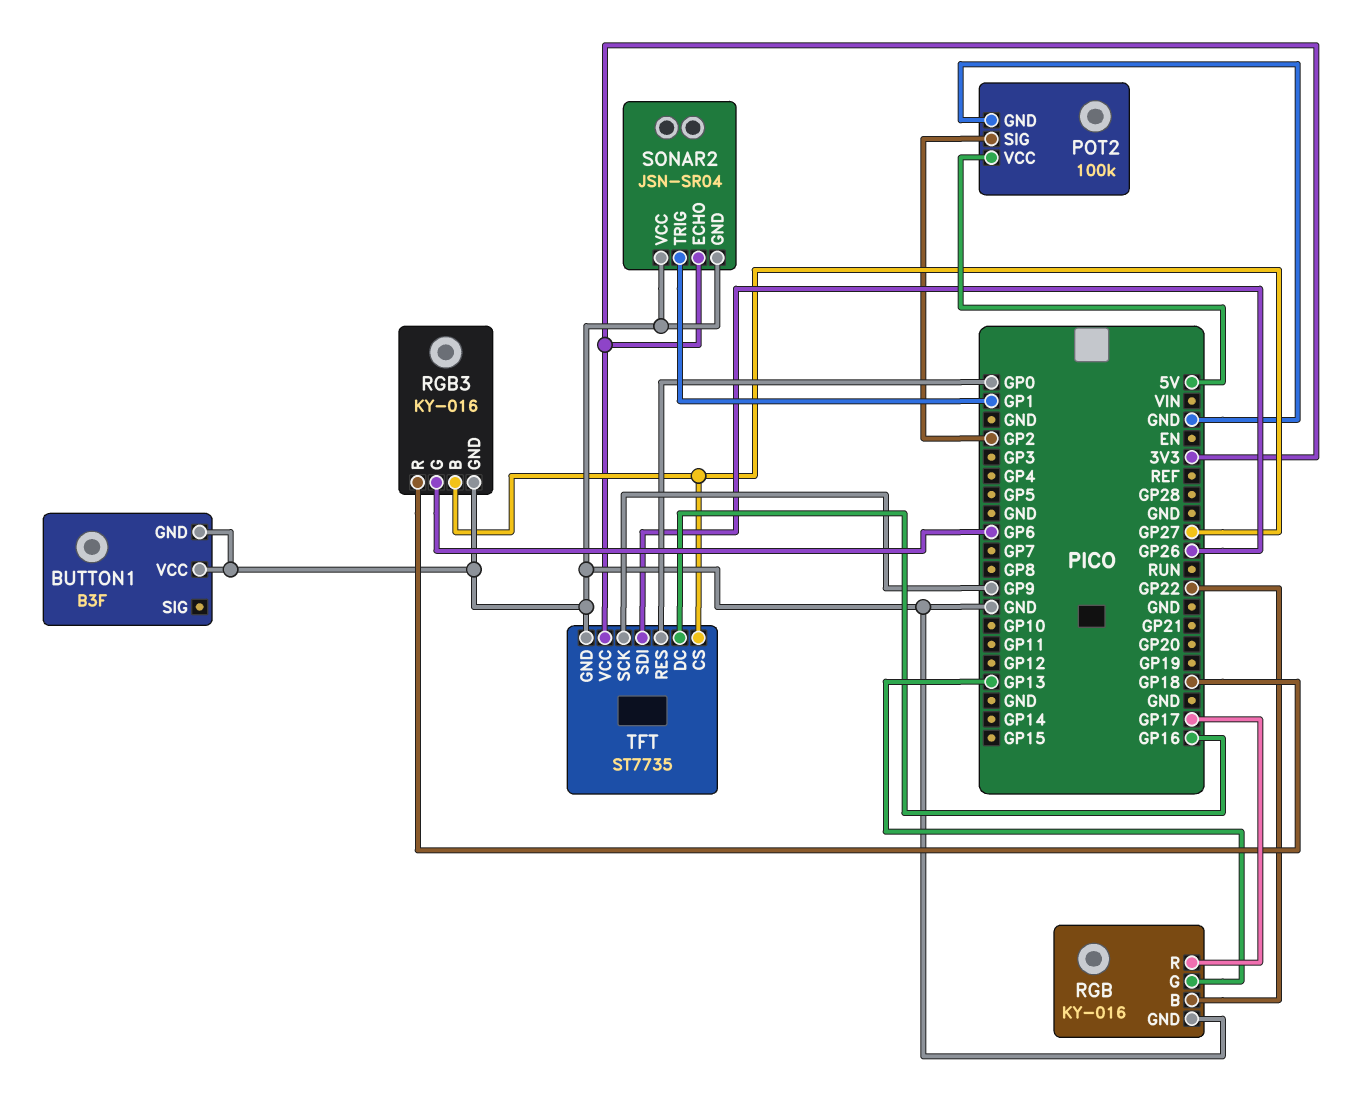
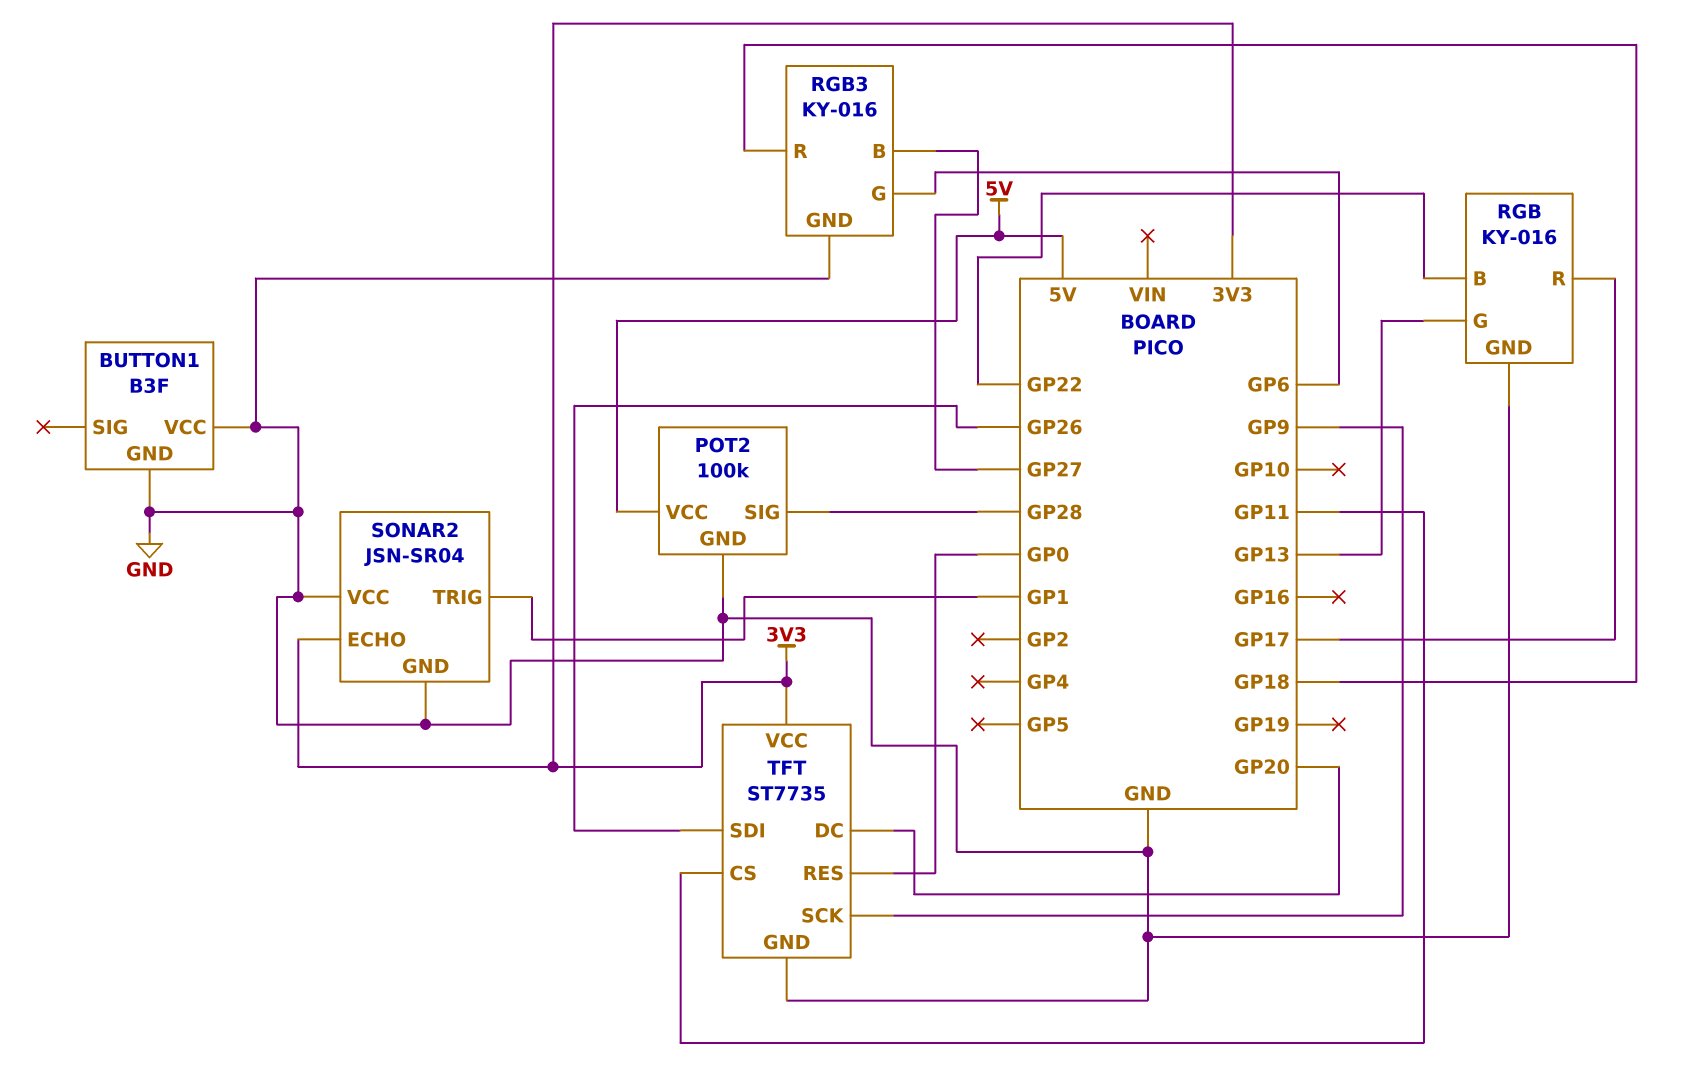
POT2 pin SIG: GP2 -> GP28
TFT pin CS: GP27 -> GP11
TFT pin DC: GP16 -> GP20

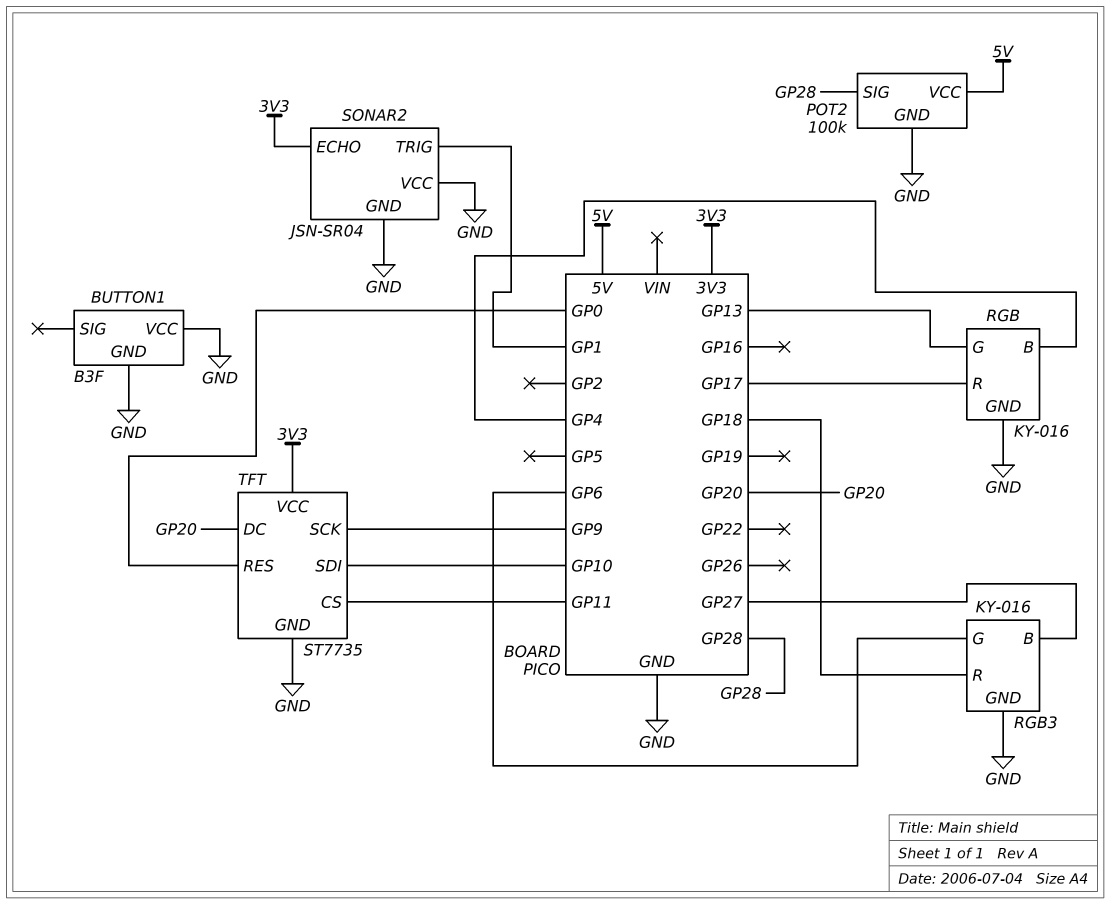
RGB pin B: GP22 -> GP4
TFT pin SDI: GP26 -> GP10

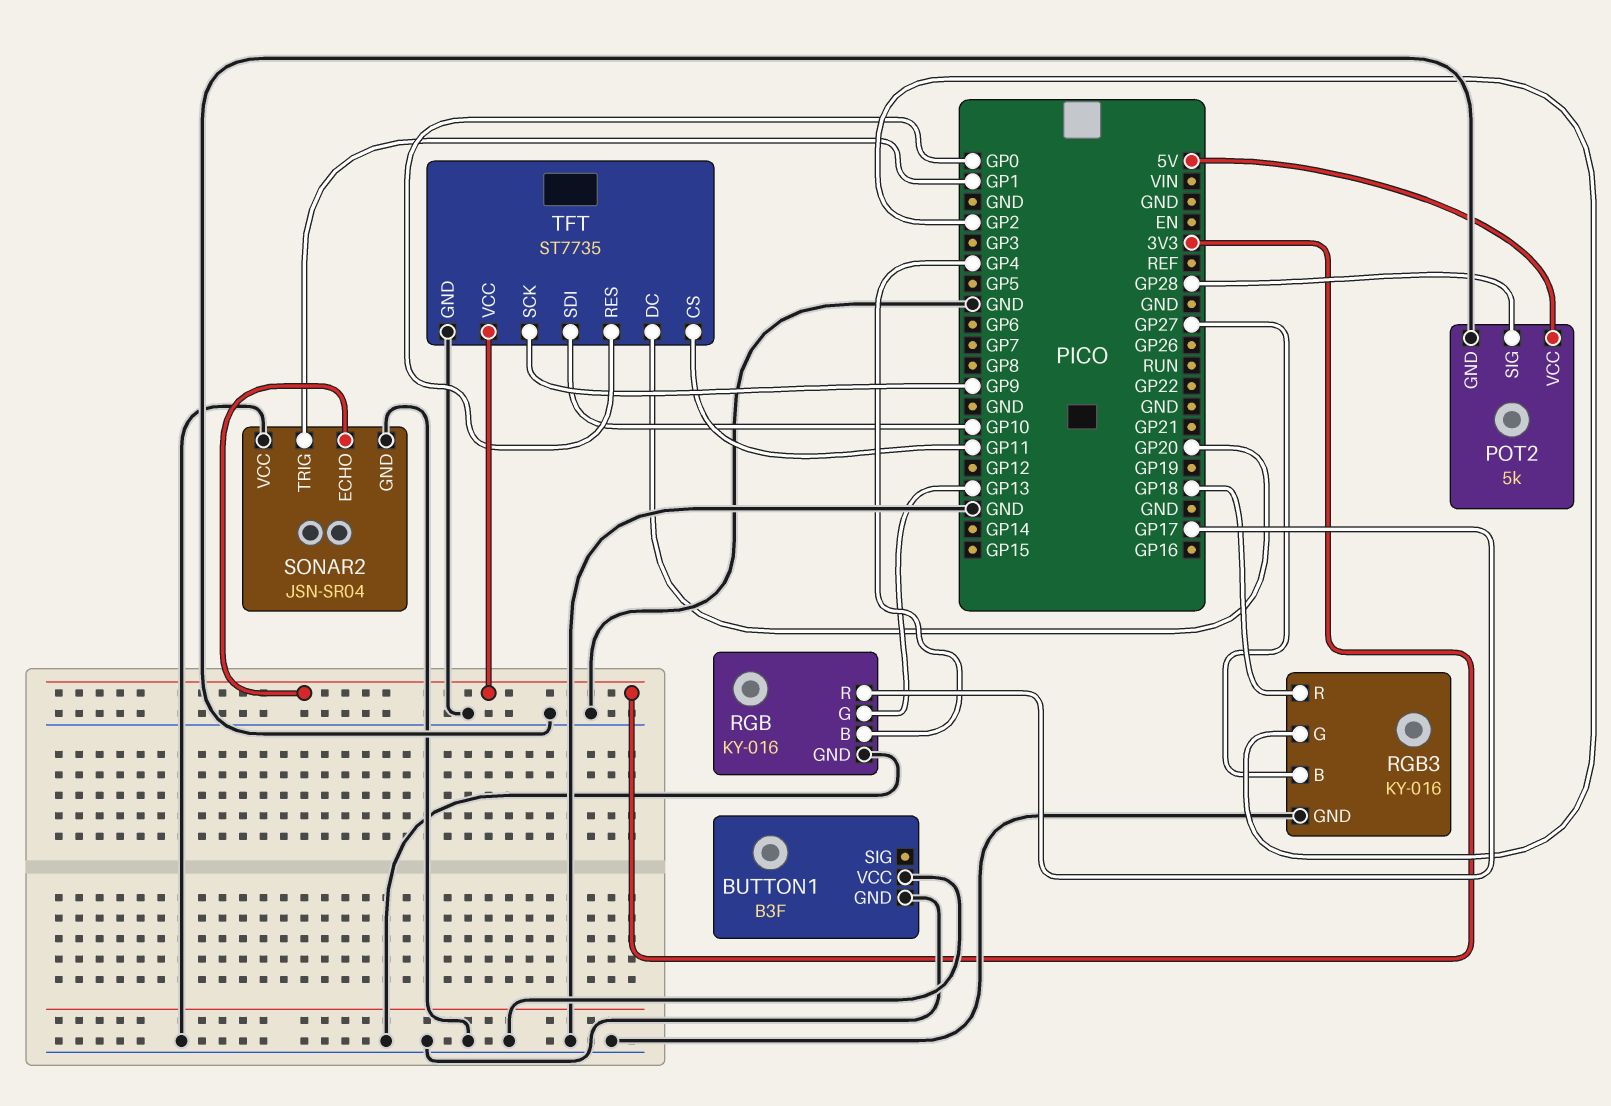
POT2: 100k -> 5k
RGB3 pin G: GP6 -> GP2

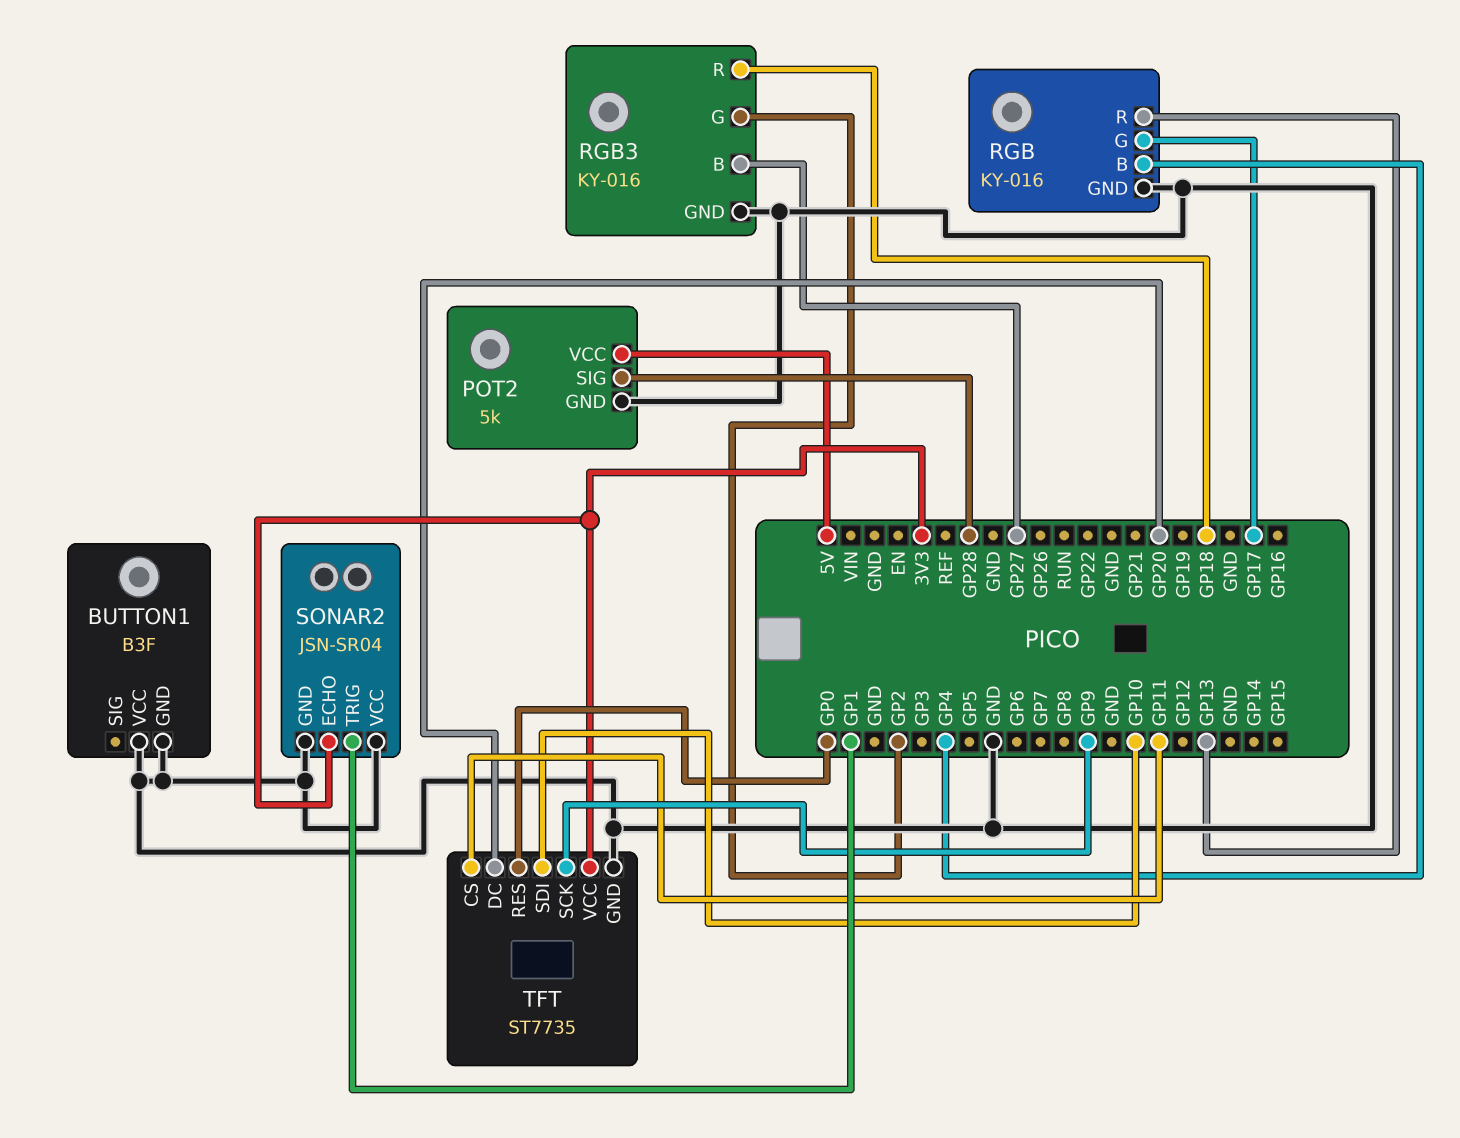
RGB pin G: GP13 -> GP17
RGB pin R: GP17 -> GP13

